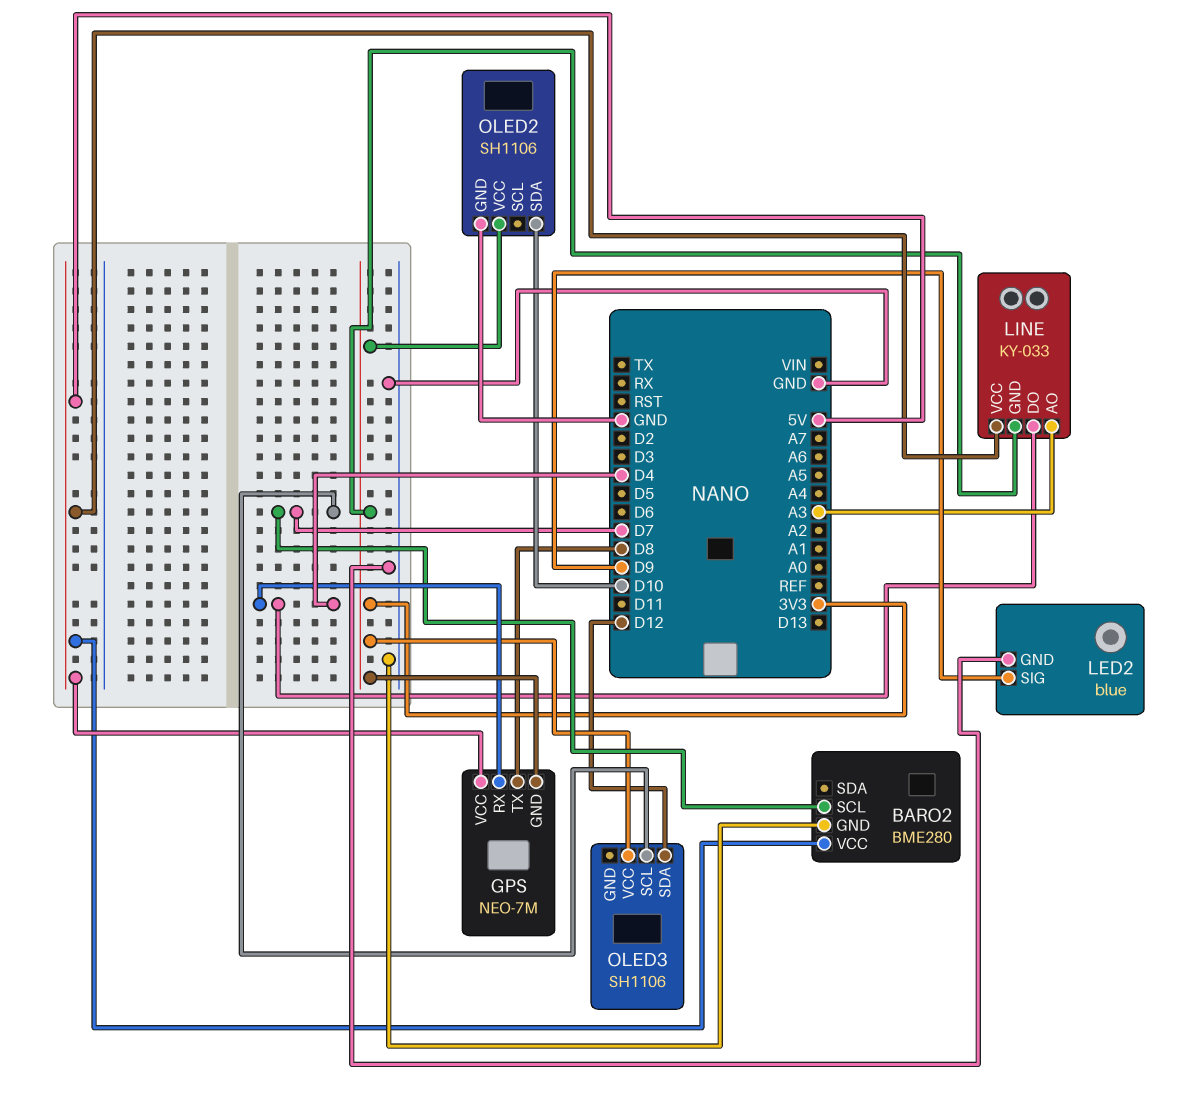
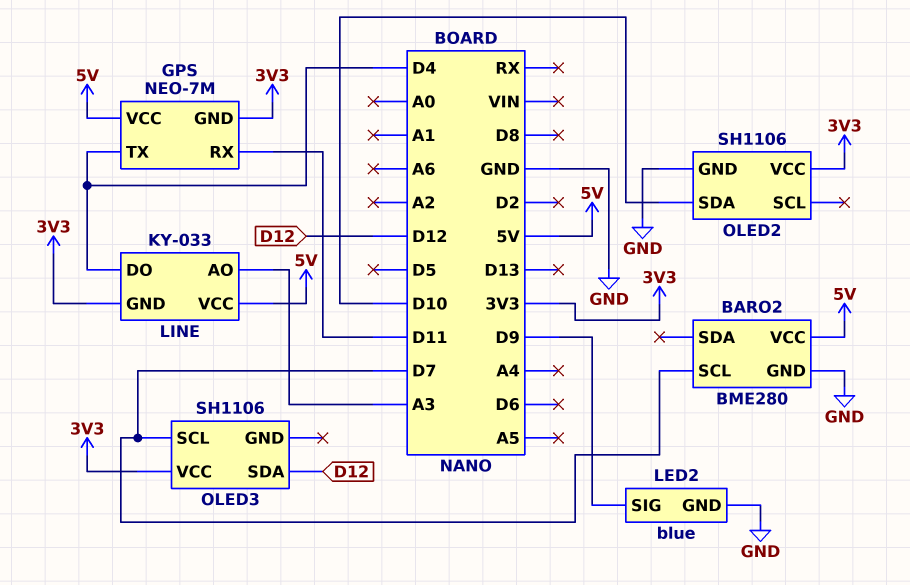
GPS pin RX: D4 -> D11
GPS pin TX: D8 -> D4

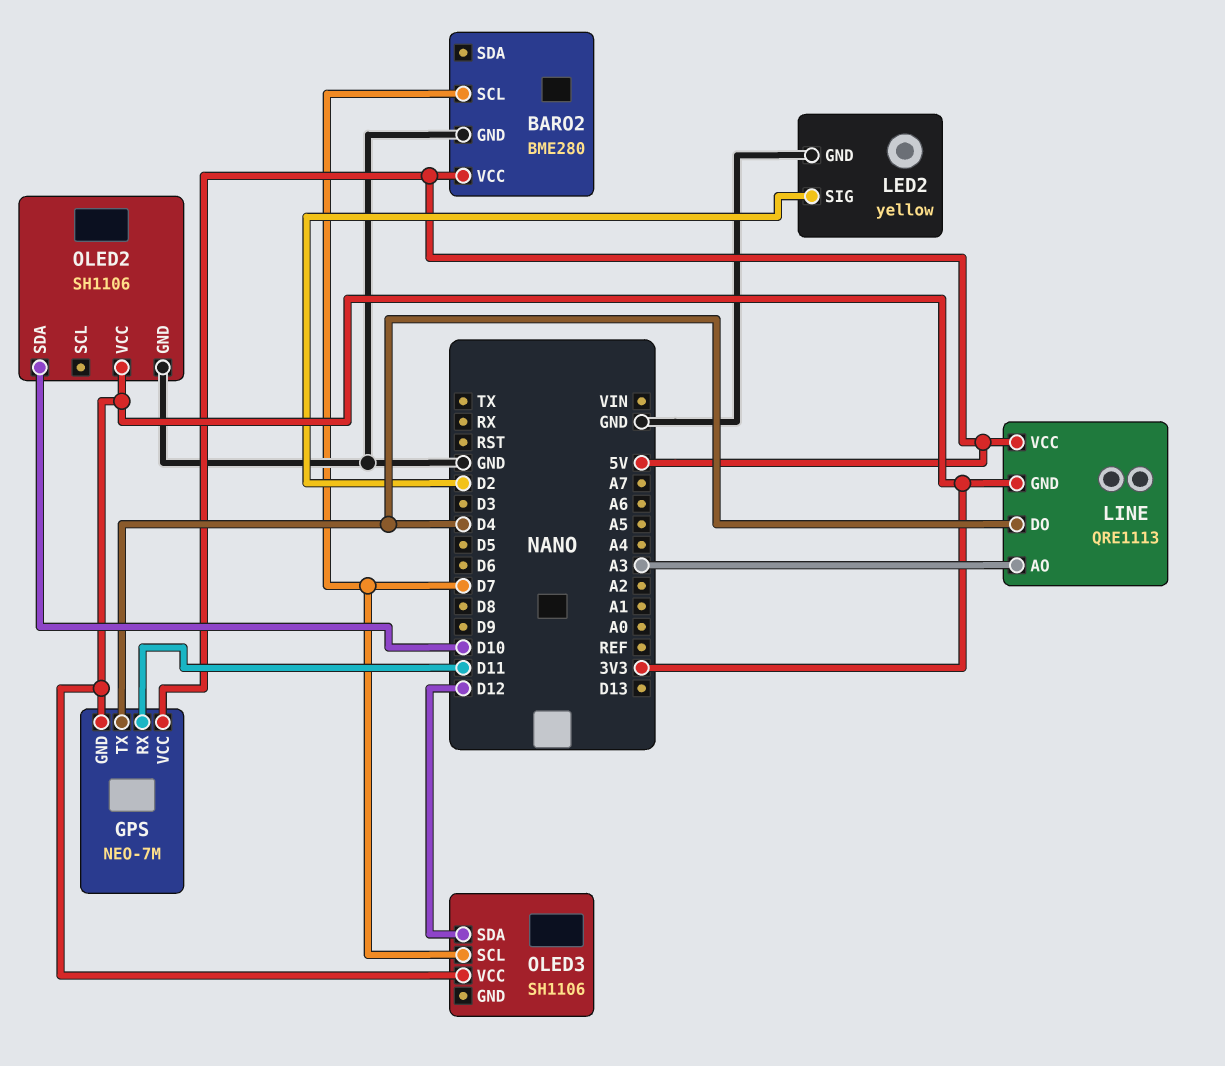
LED2: blue -> yellow
LED2 pin SIG: D9 -> D2
LINE: KY-033 -> QRE1113

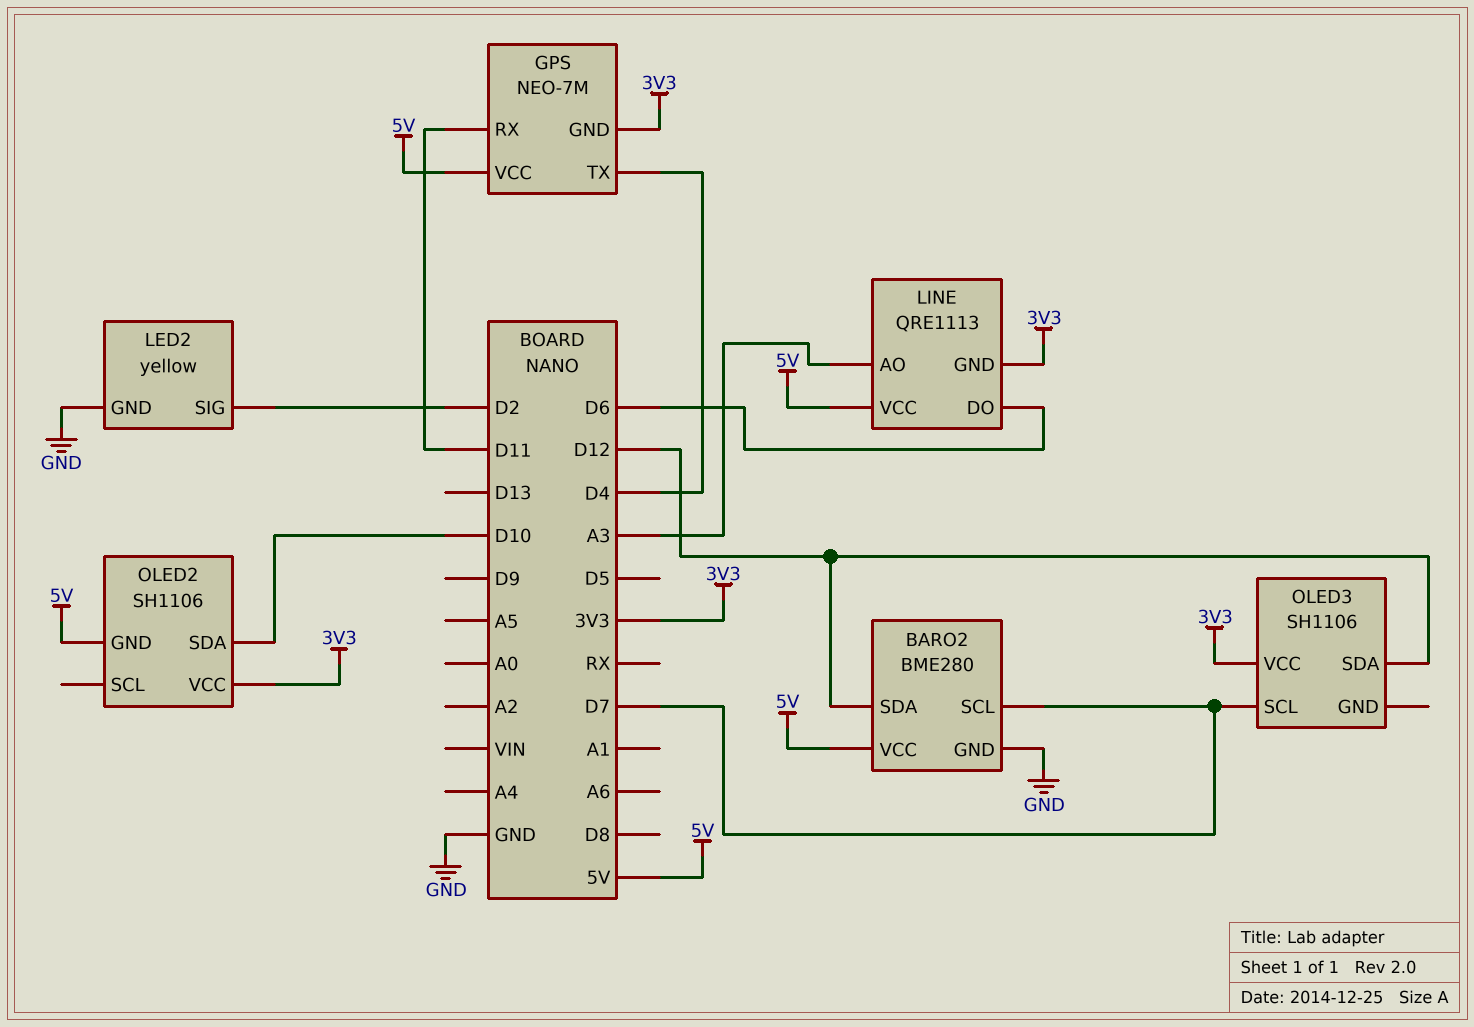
BARO2 pin SDA: none -> D12
LINE pin DO: D4 -> D6
OLED2 pin GND: GND -> 5V

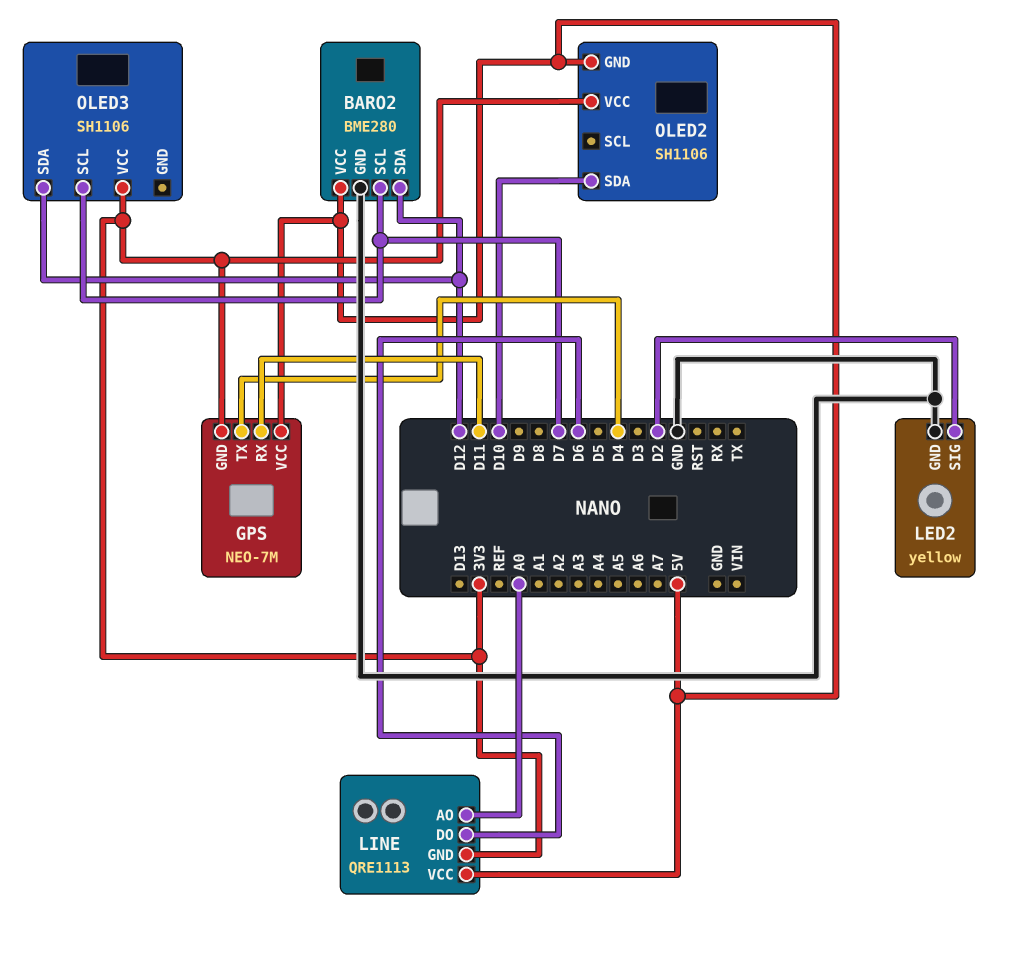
LINE pin AO: A3 -> A0

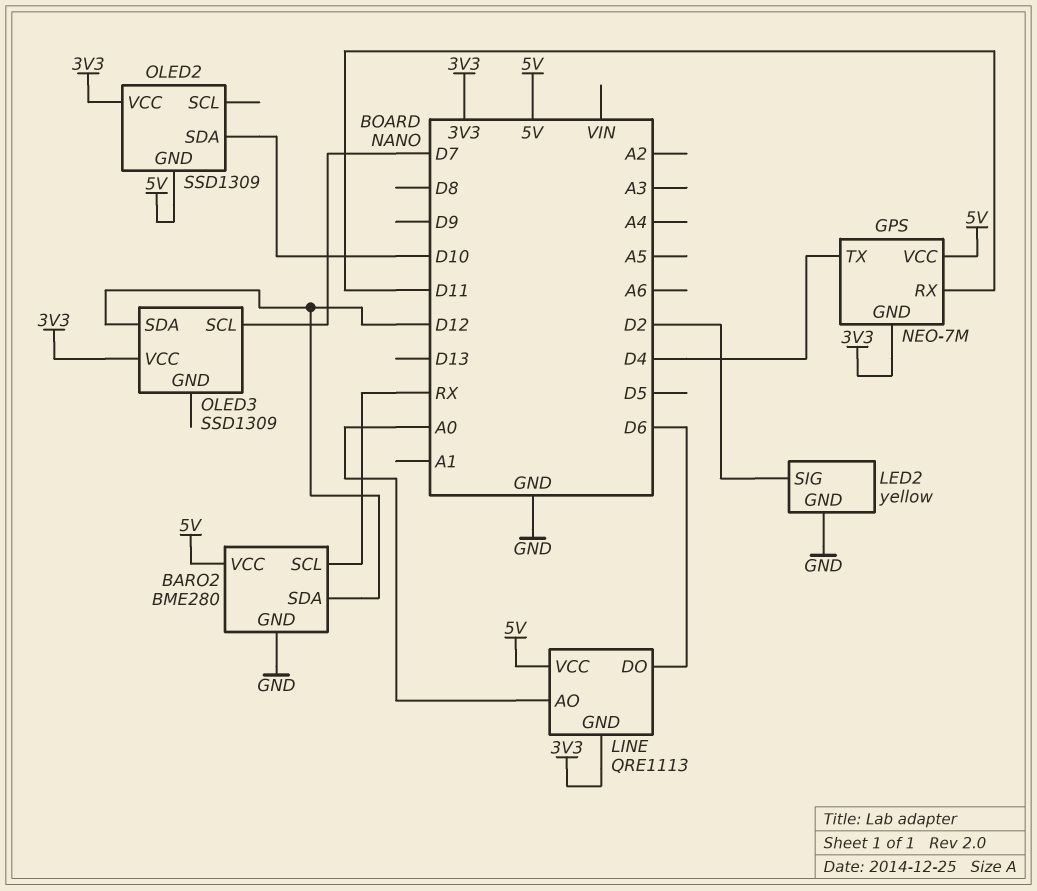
BARO2 pin SCL: D7 -> RX
OLED2: SH1106 -> SSD1309
OLED3: SH1106 -> SSD1309

